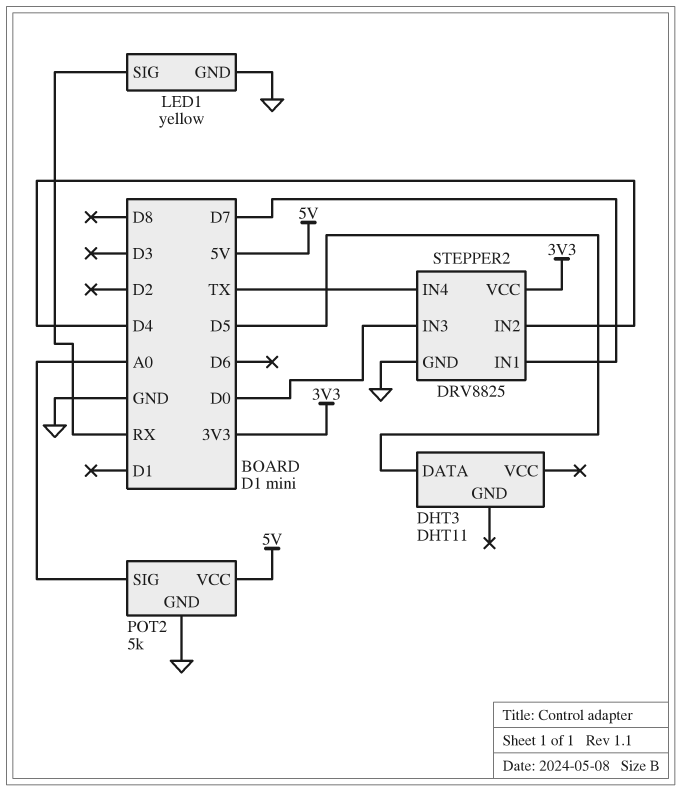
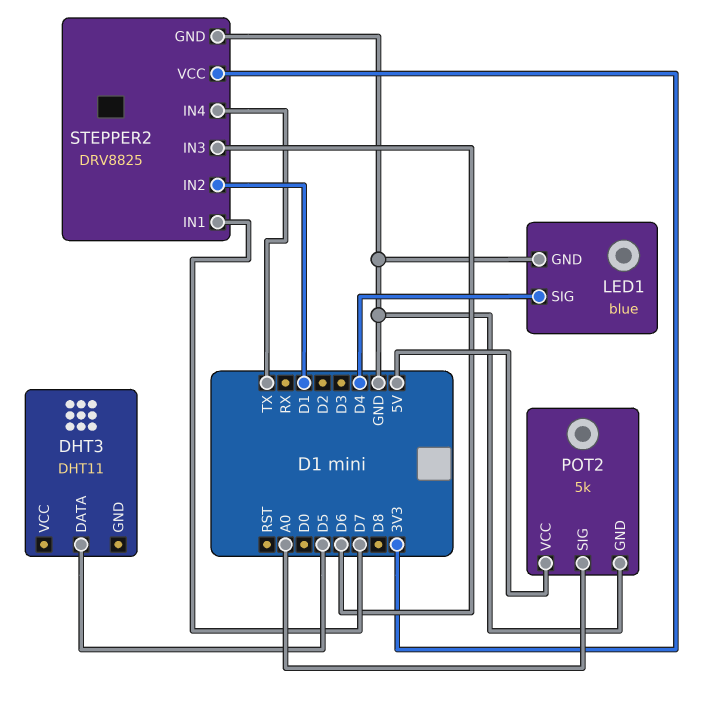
LED1: yellow -> blue
LED1 pin SIG: RX -> D4
STEPPER2 pin IN2: D4 -> D1
STEPPER2 pin IN3: D0 -> D6

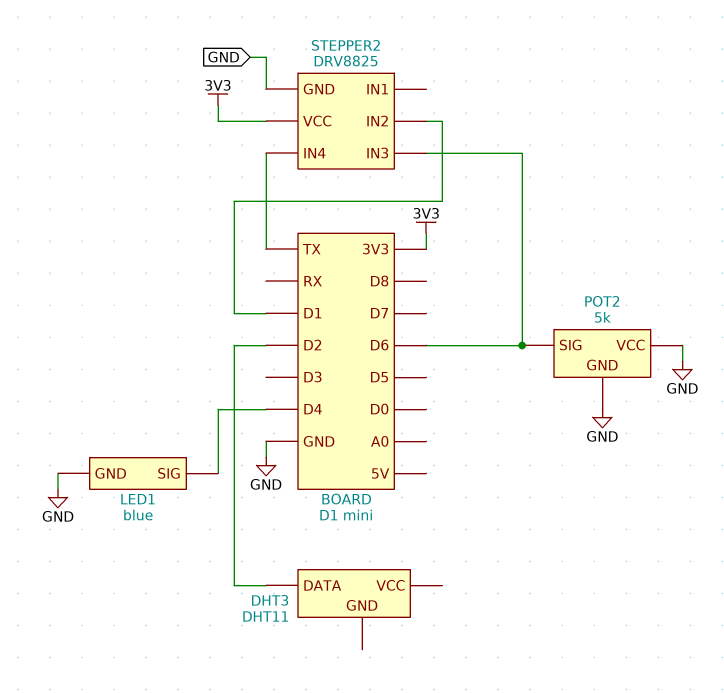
DHT3 pin DATA: D5 -> D2
POT2 pin SIG: A0 -> D6
POT2 pin VCC: 5V -> GND
STEPPER2 pin IN1: D7 -> none

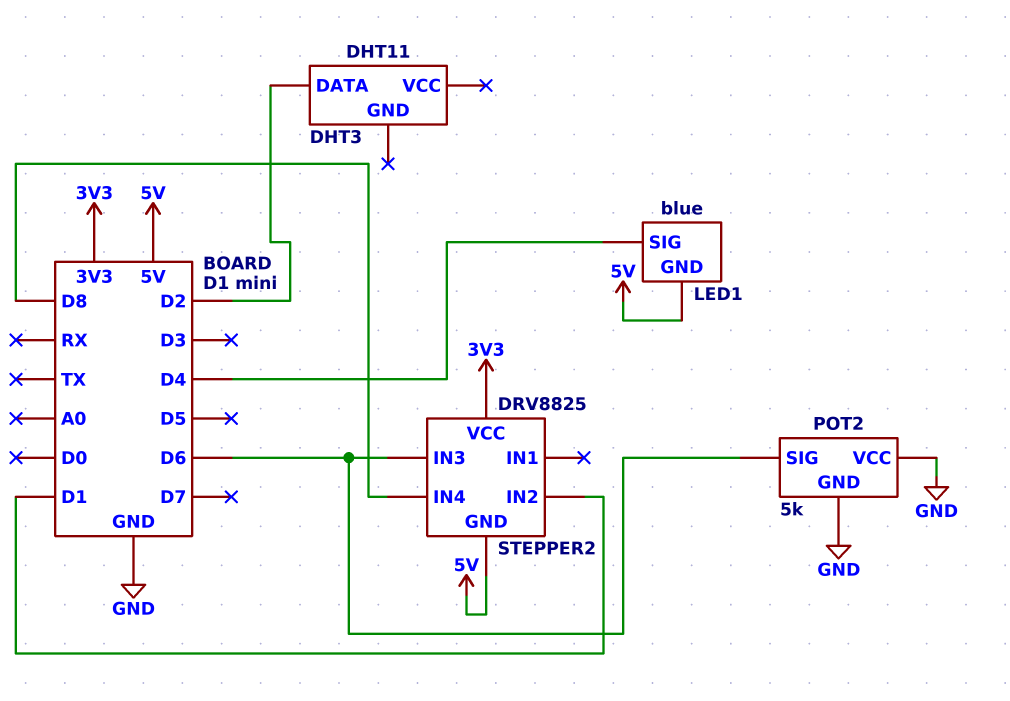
LED1 pin GND: GND -> 5V
STEPPER2 pin GND: GND -> 5V
STEPPER2 pin IN4: TX -> D8

